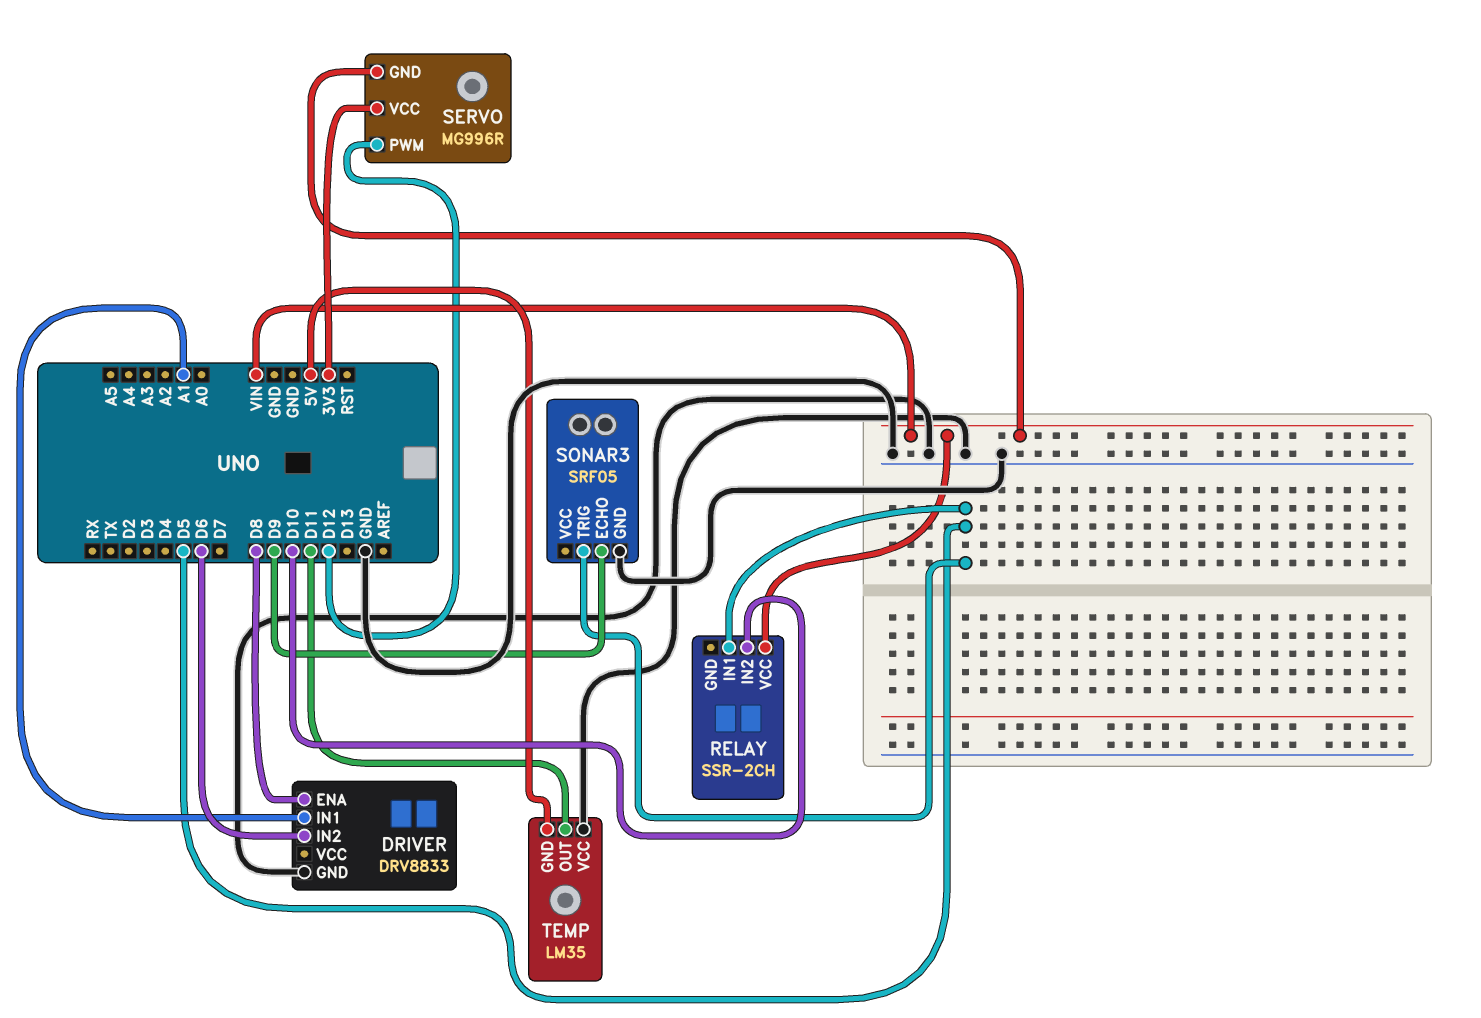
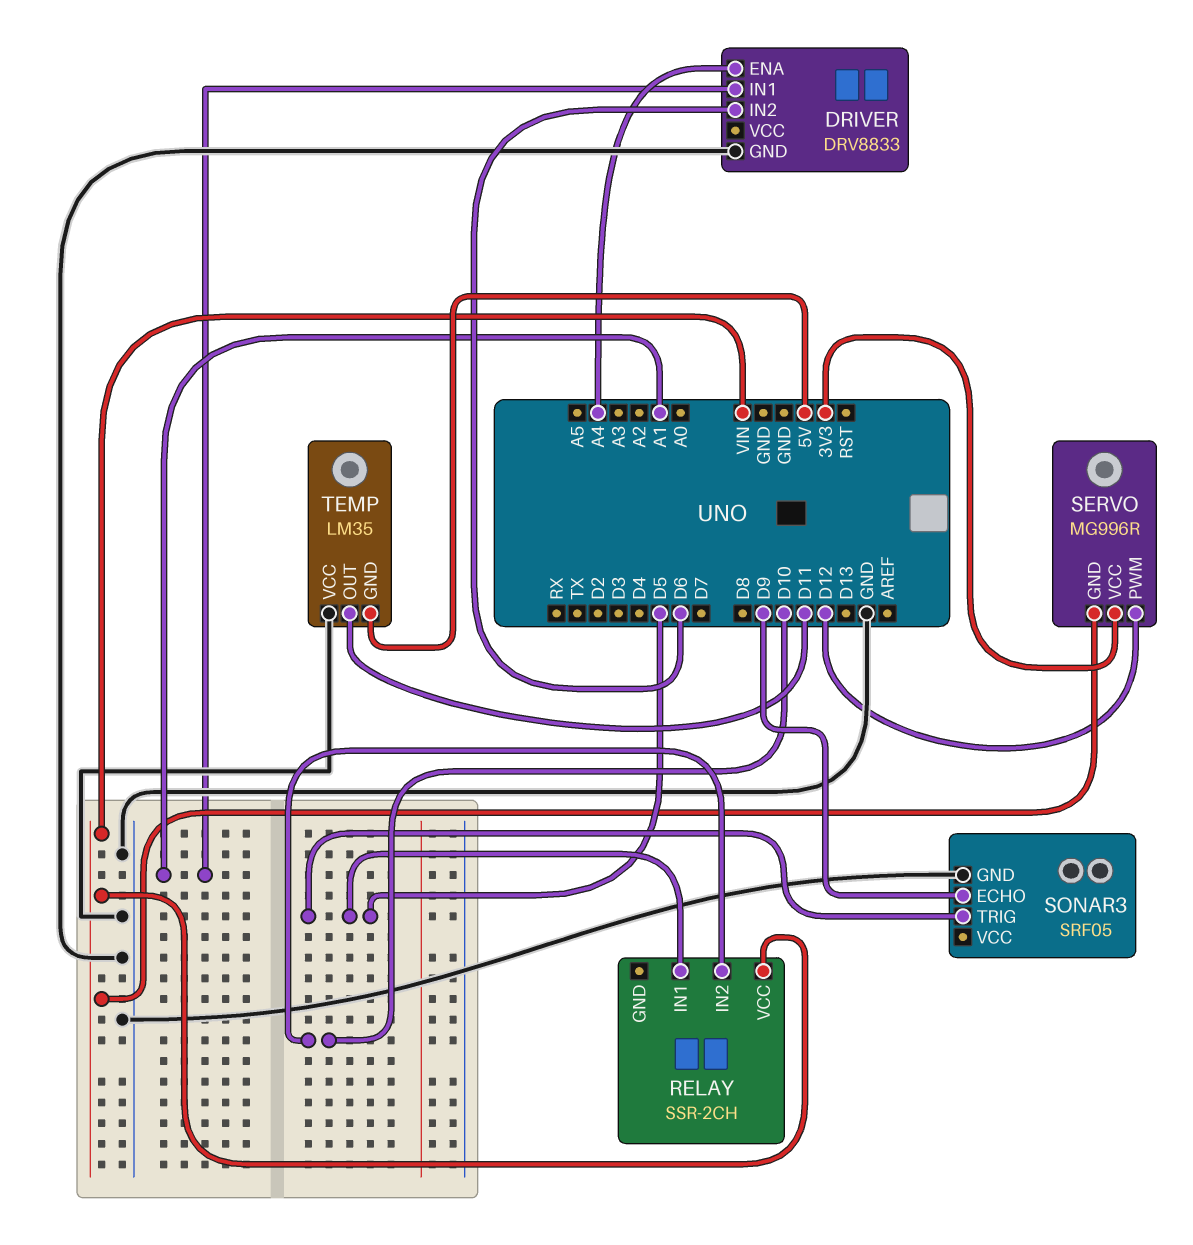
DRIVER pin ENA: D8 -> A4

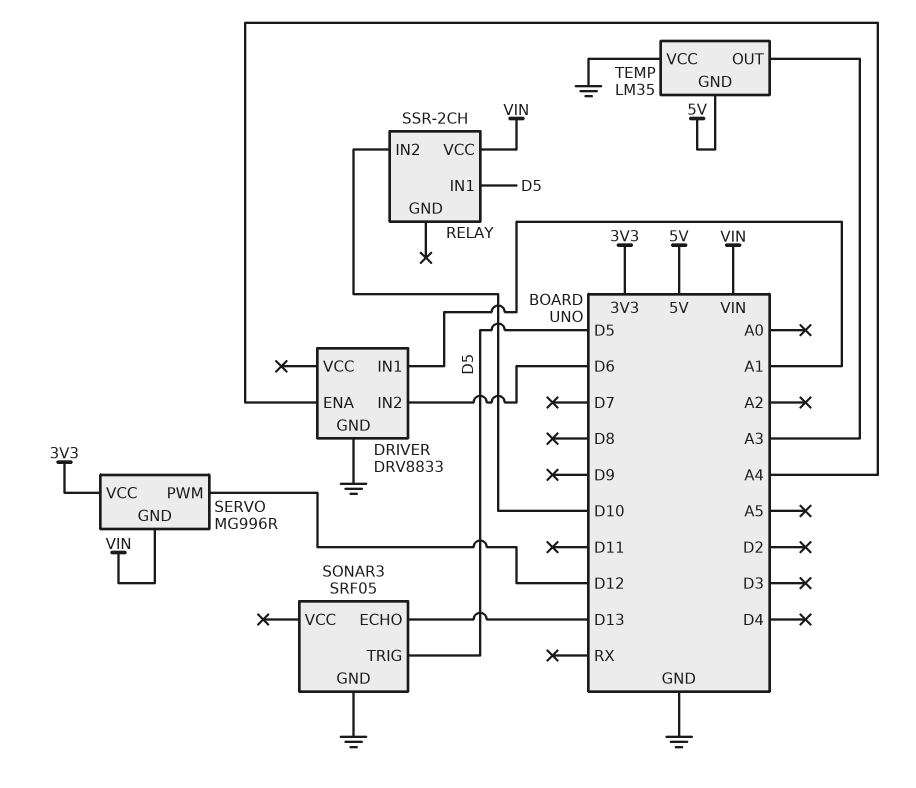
SONAR3 pin ECHO: D9 -> D13
TEMP pin OUT: D11 -> A3

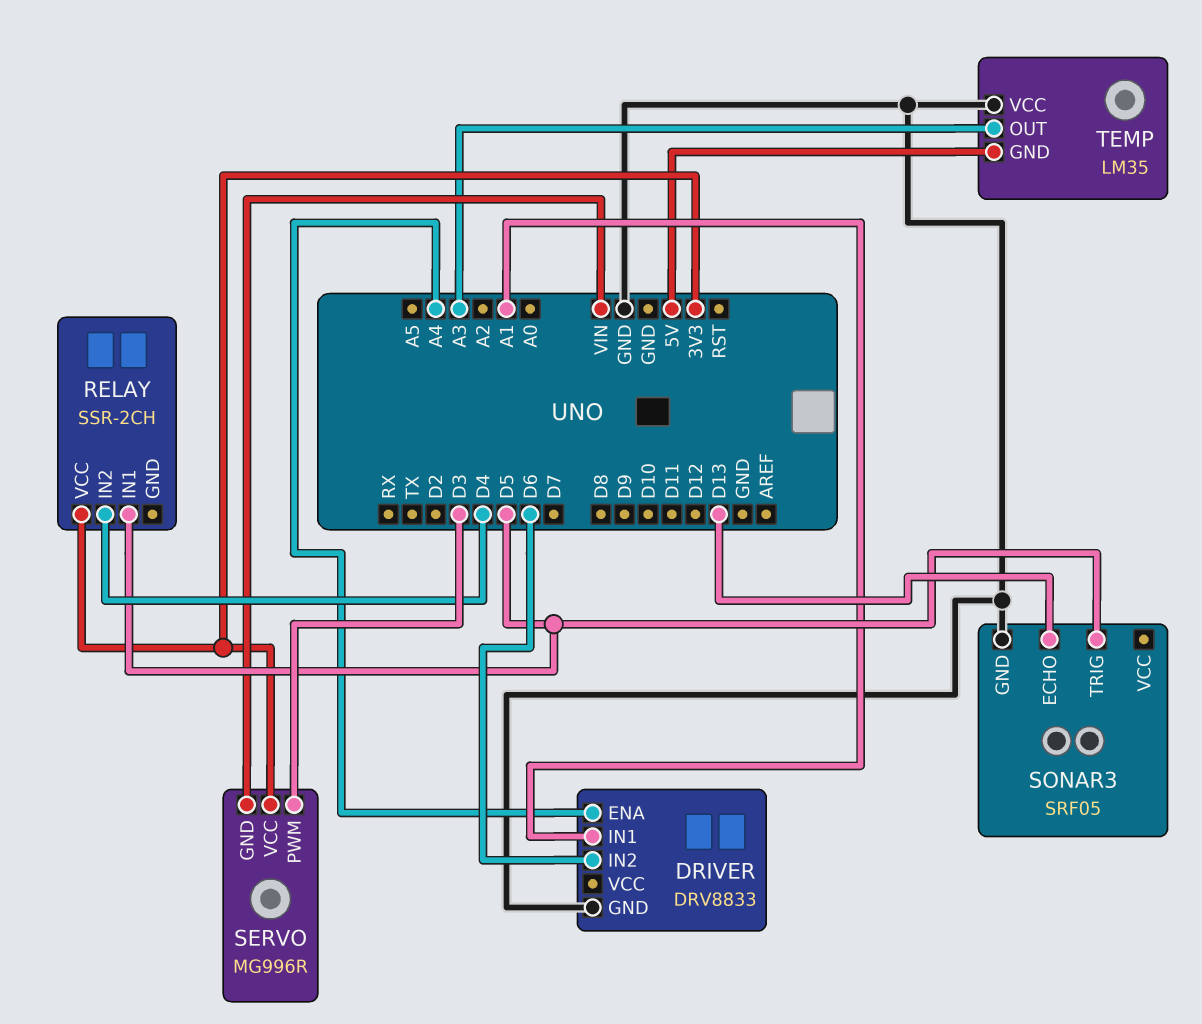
RELAY pin IN2: D10 -> D4
RELAY pin VCC: VIN -> 3V3
SERVO pin PWM: D12 -> D3

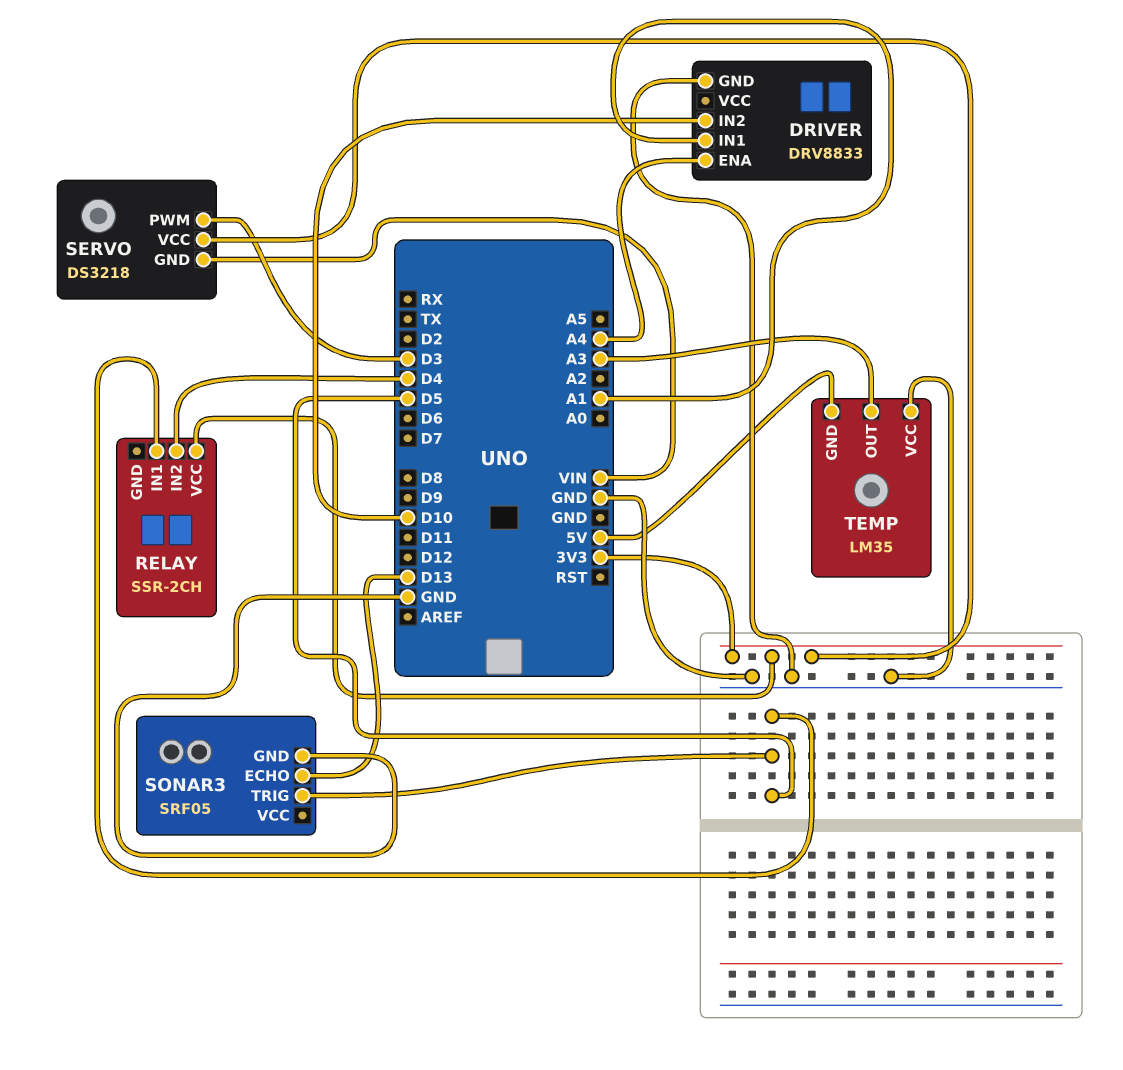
DRIVER pin IN2: D6 -> D10
SERVO: MG996R -> DS3218

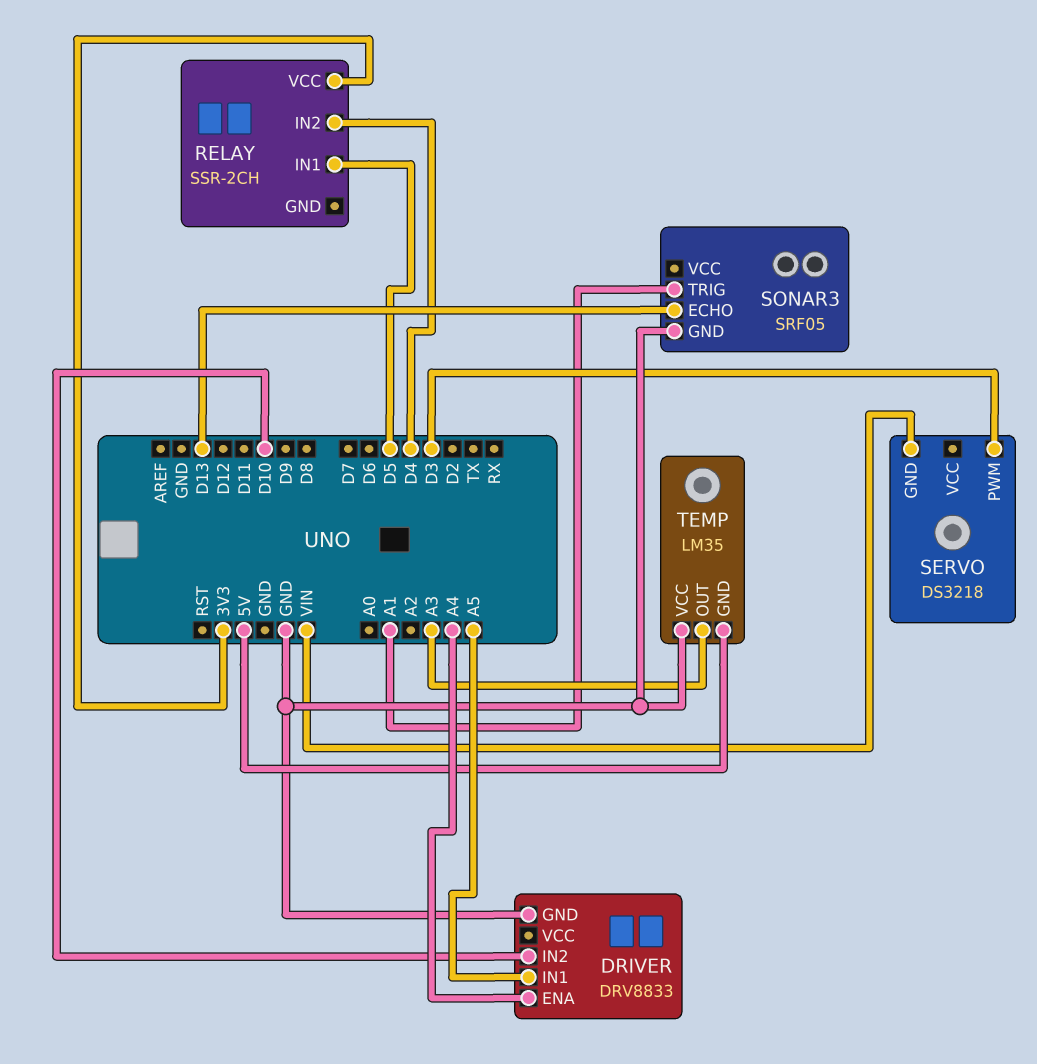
DRIVER pin IN1: A1 -> A5
SERVO pin VCC: 3V3 -> none
SONAR3 pin TRIG: D5 -> A1

